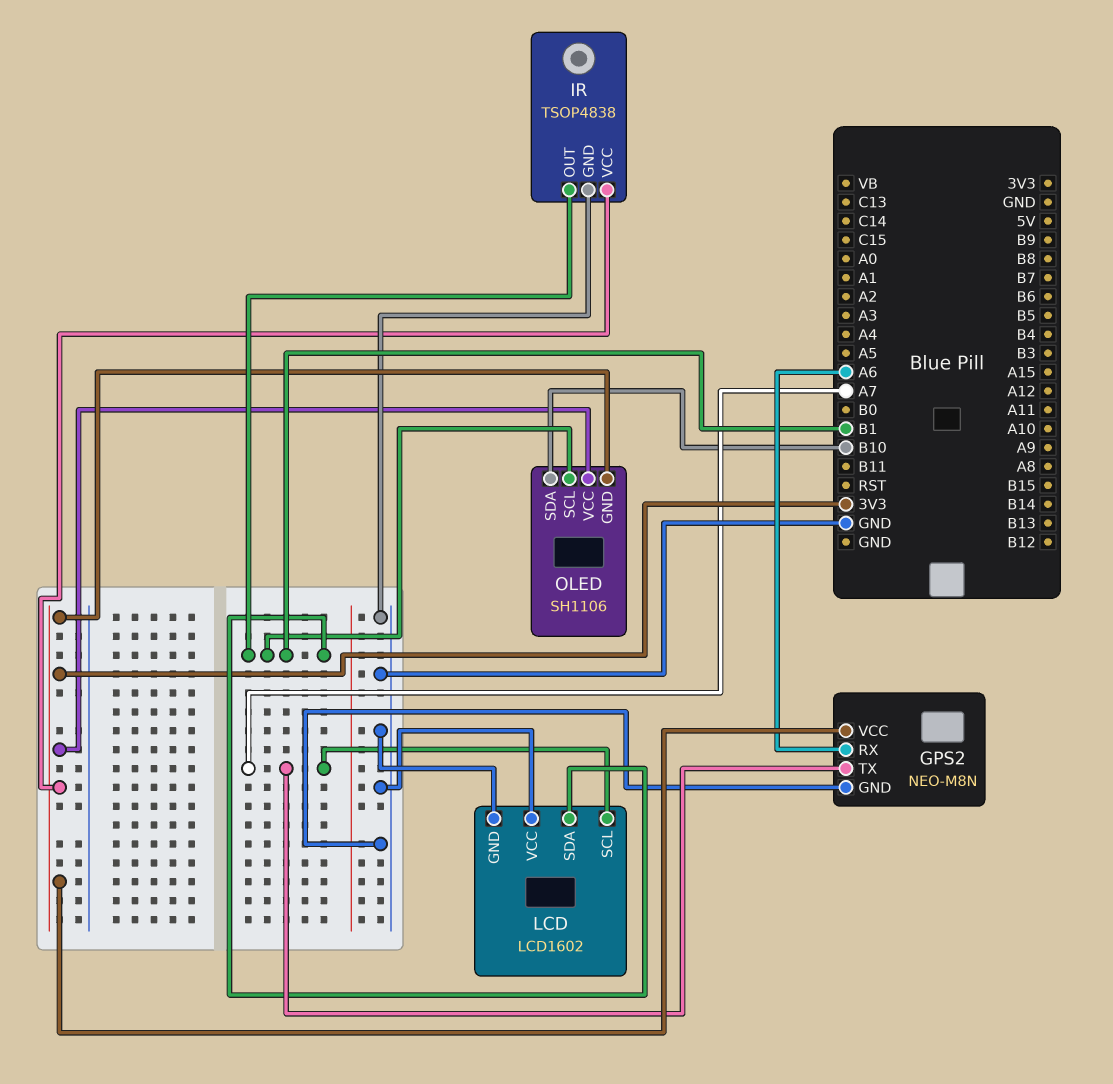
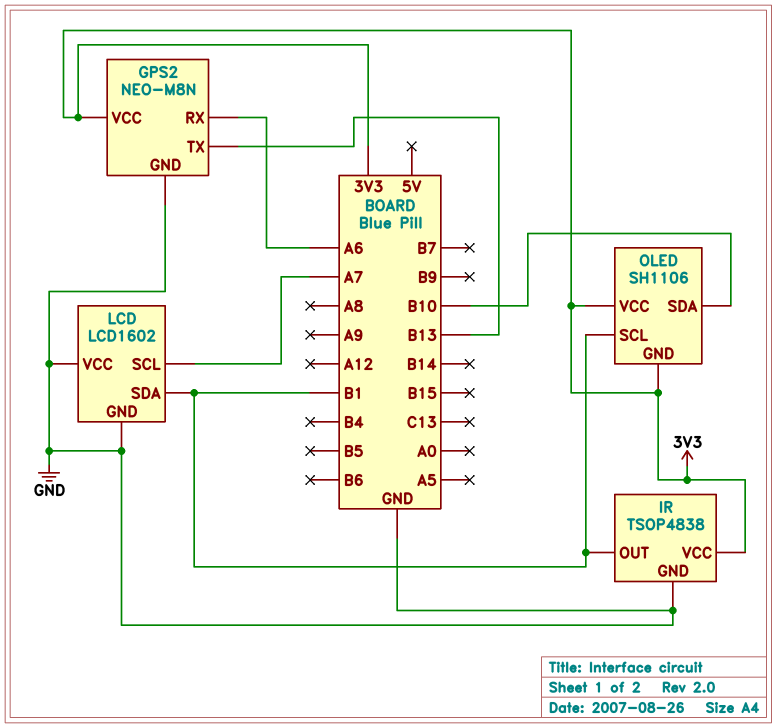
GPS2 pin TX: A7 -> B13

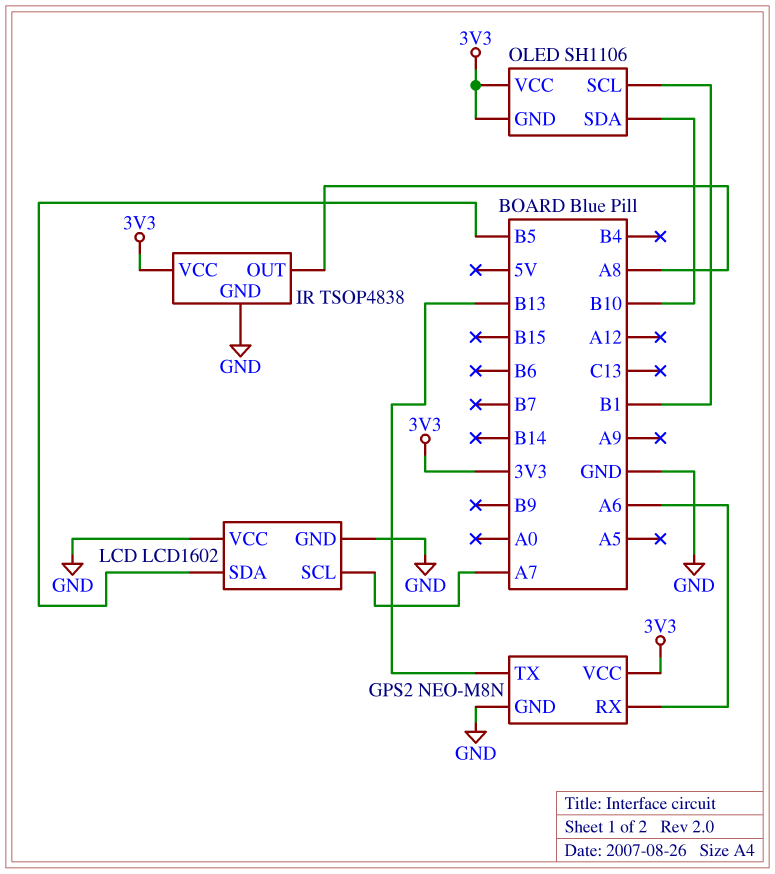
IR pin OUT: B1 -> A8
LCD pin SDA: B1 -> B5

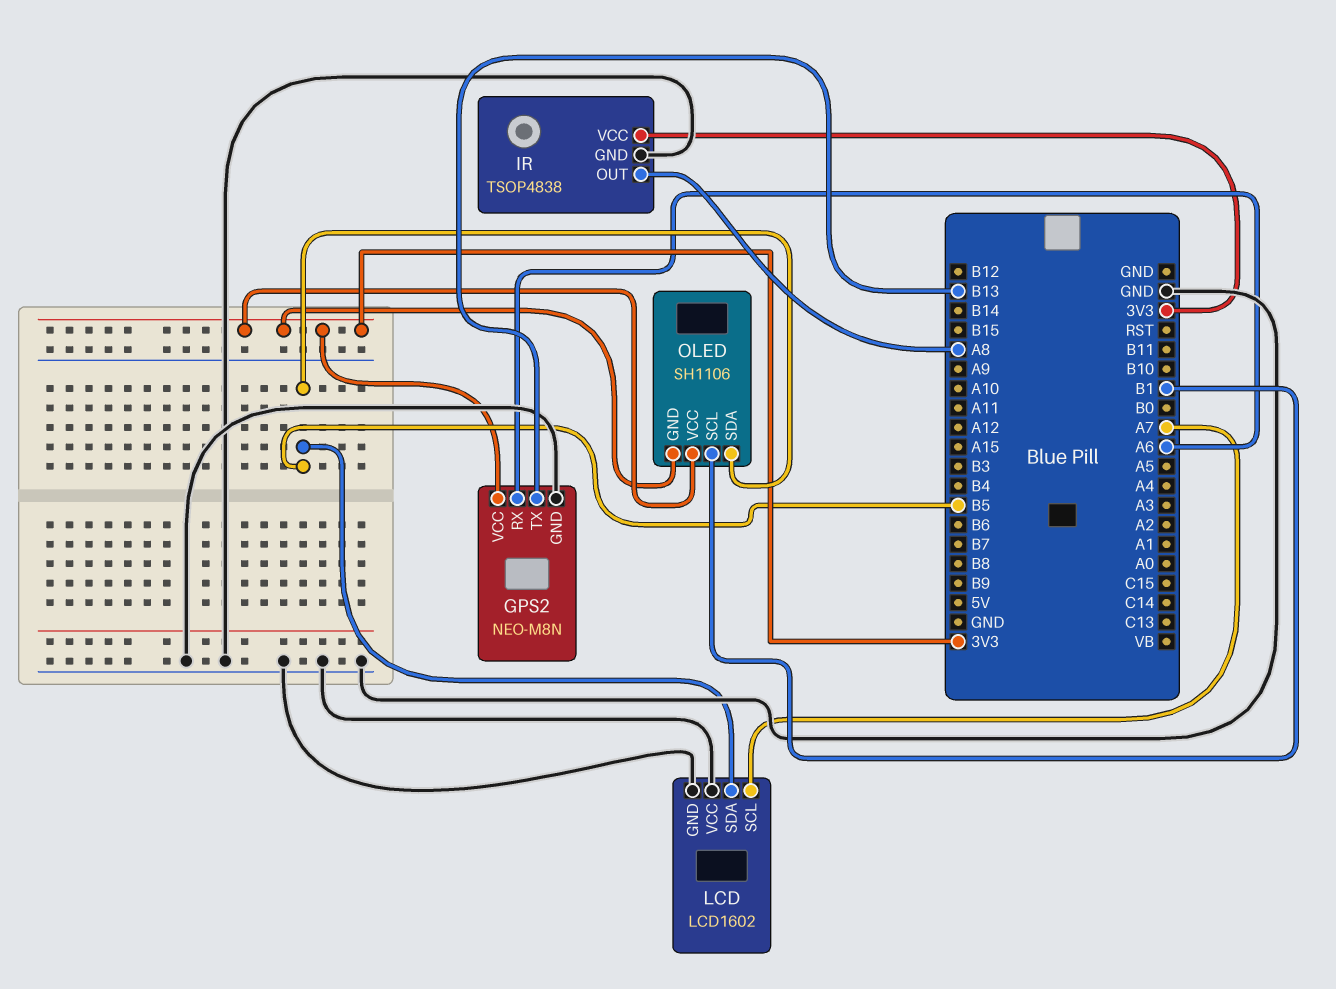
OLED pin SDA: B10 -> B5

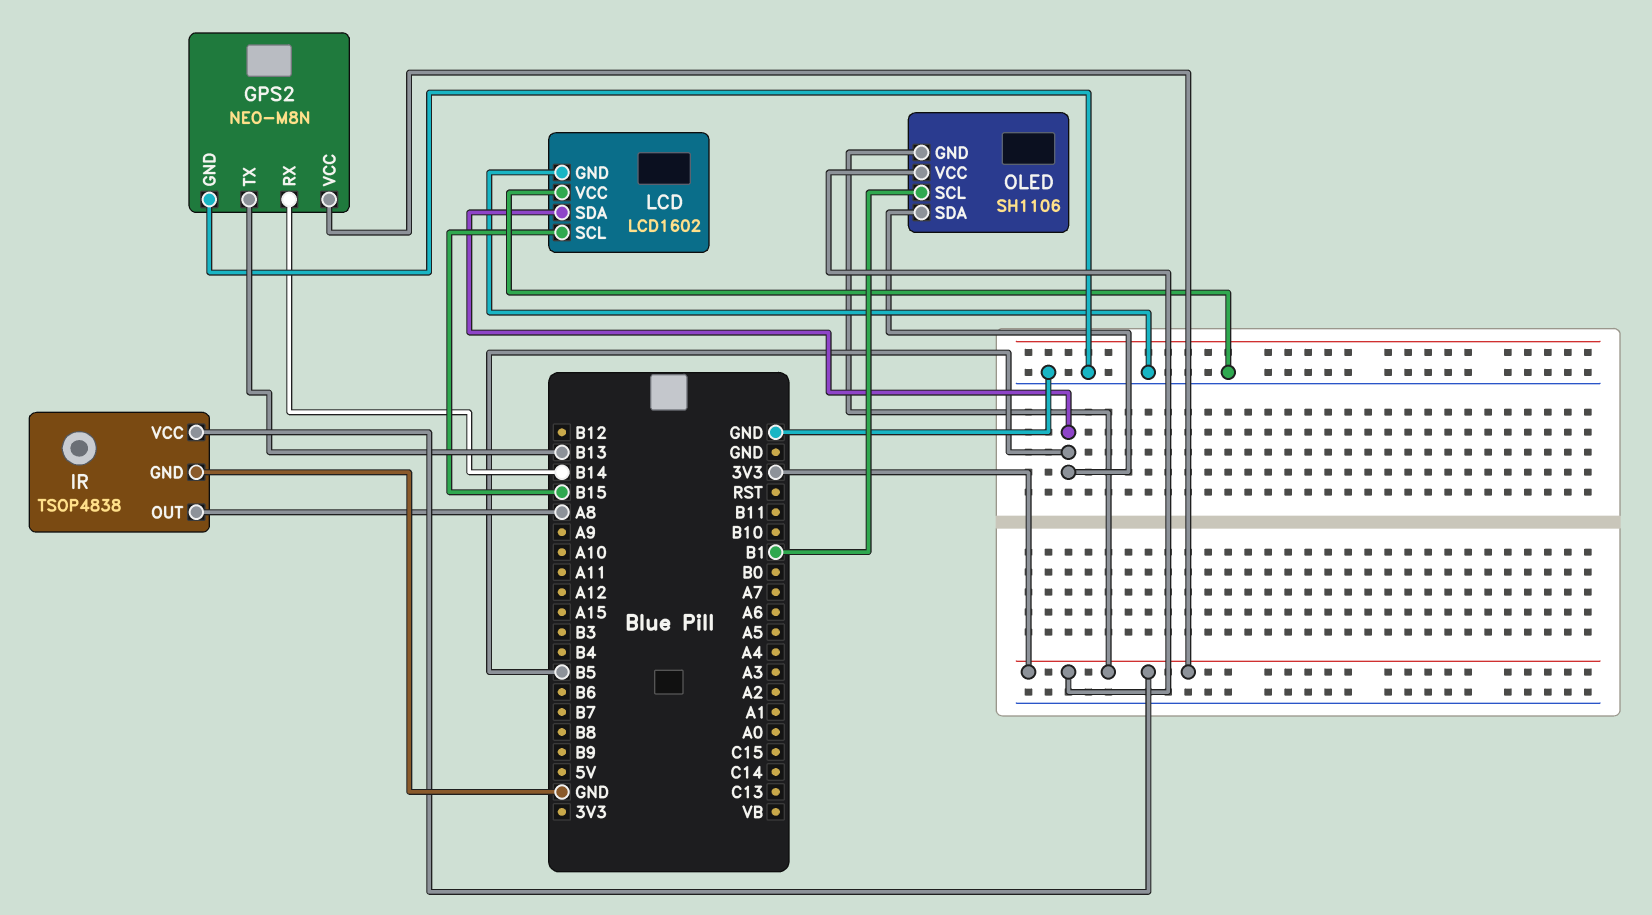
GPS2 pin RX: A6 -> B14
LCD pin SCL: A7 -> B15

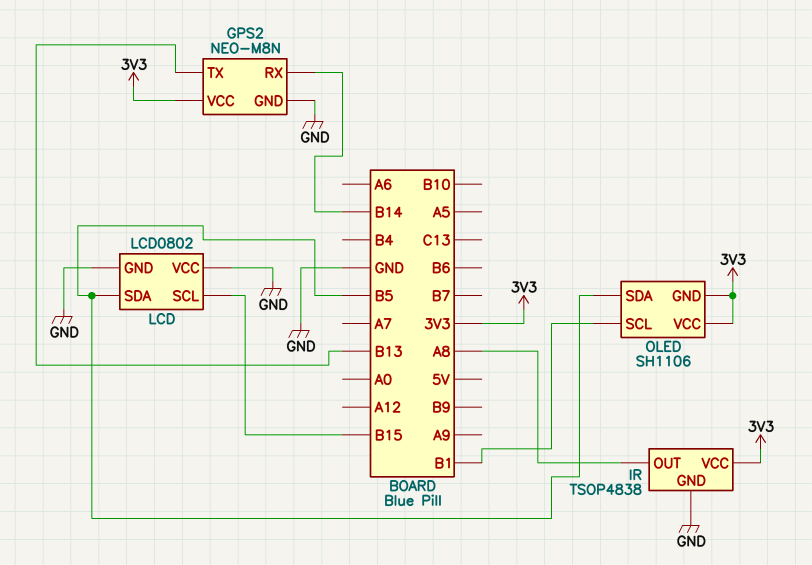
LCD: LCD1602 -> LCD0802

